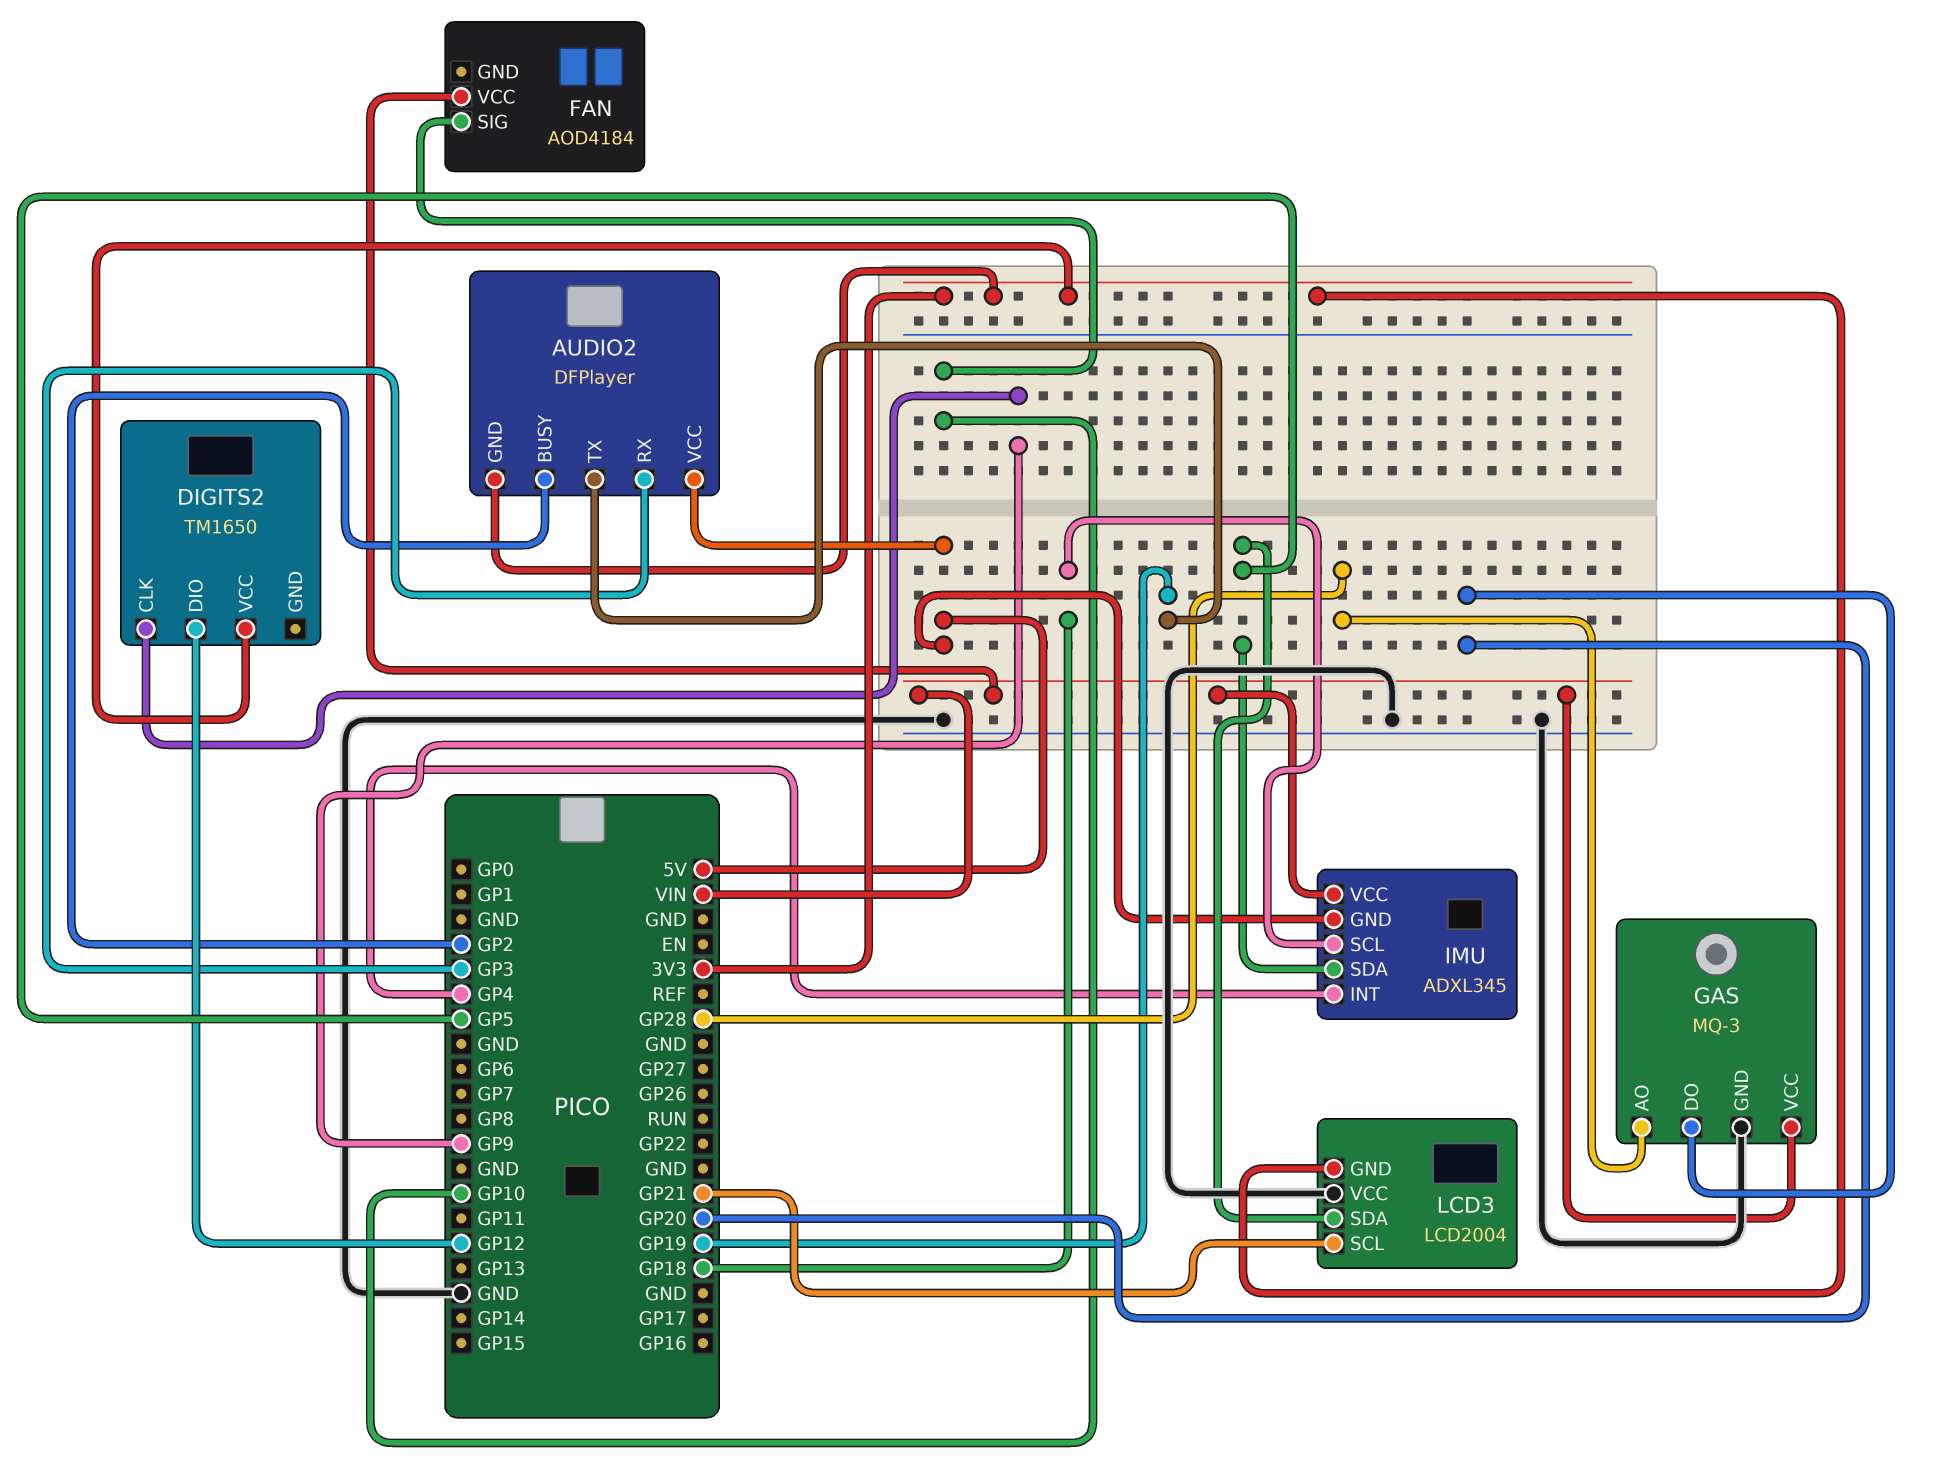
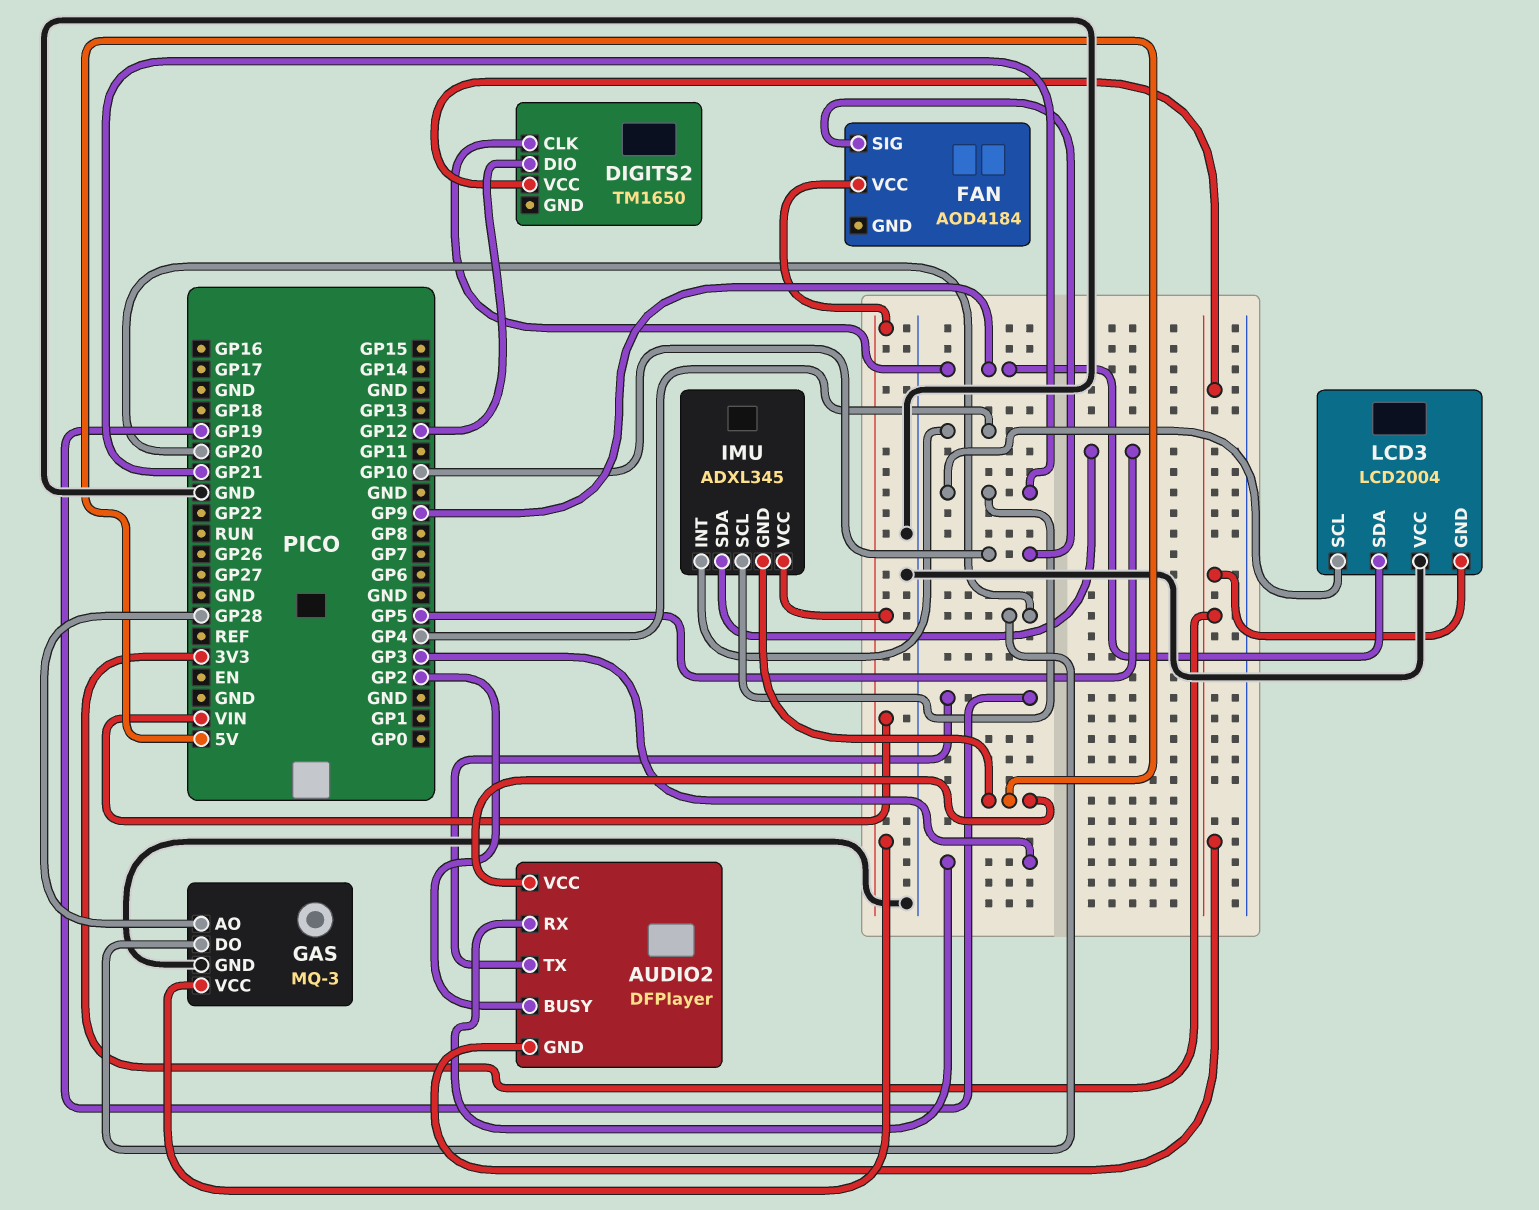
IMU pin SCL: GP18 -> GP21
LCD3 pin SDA: GP5 -> GP9

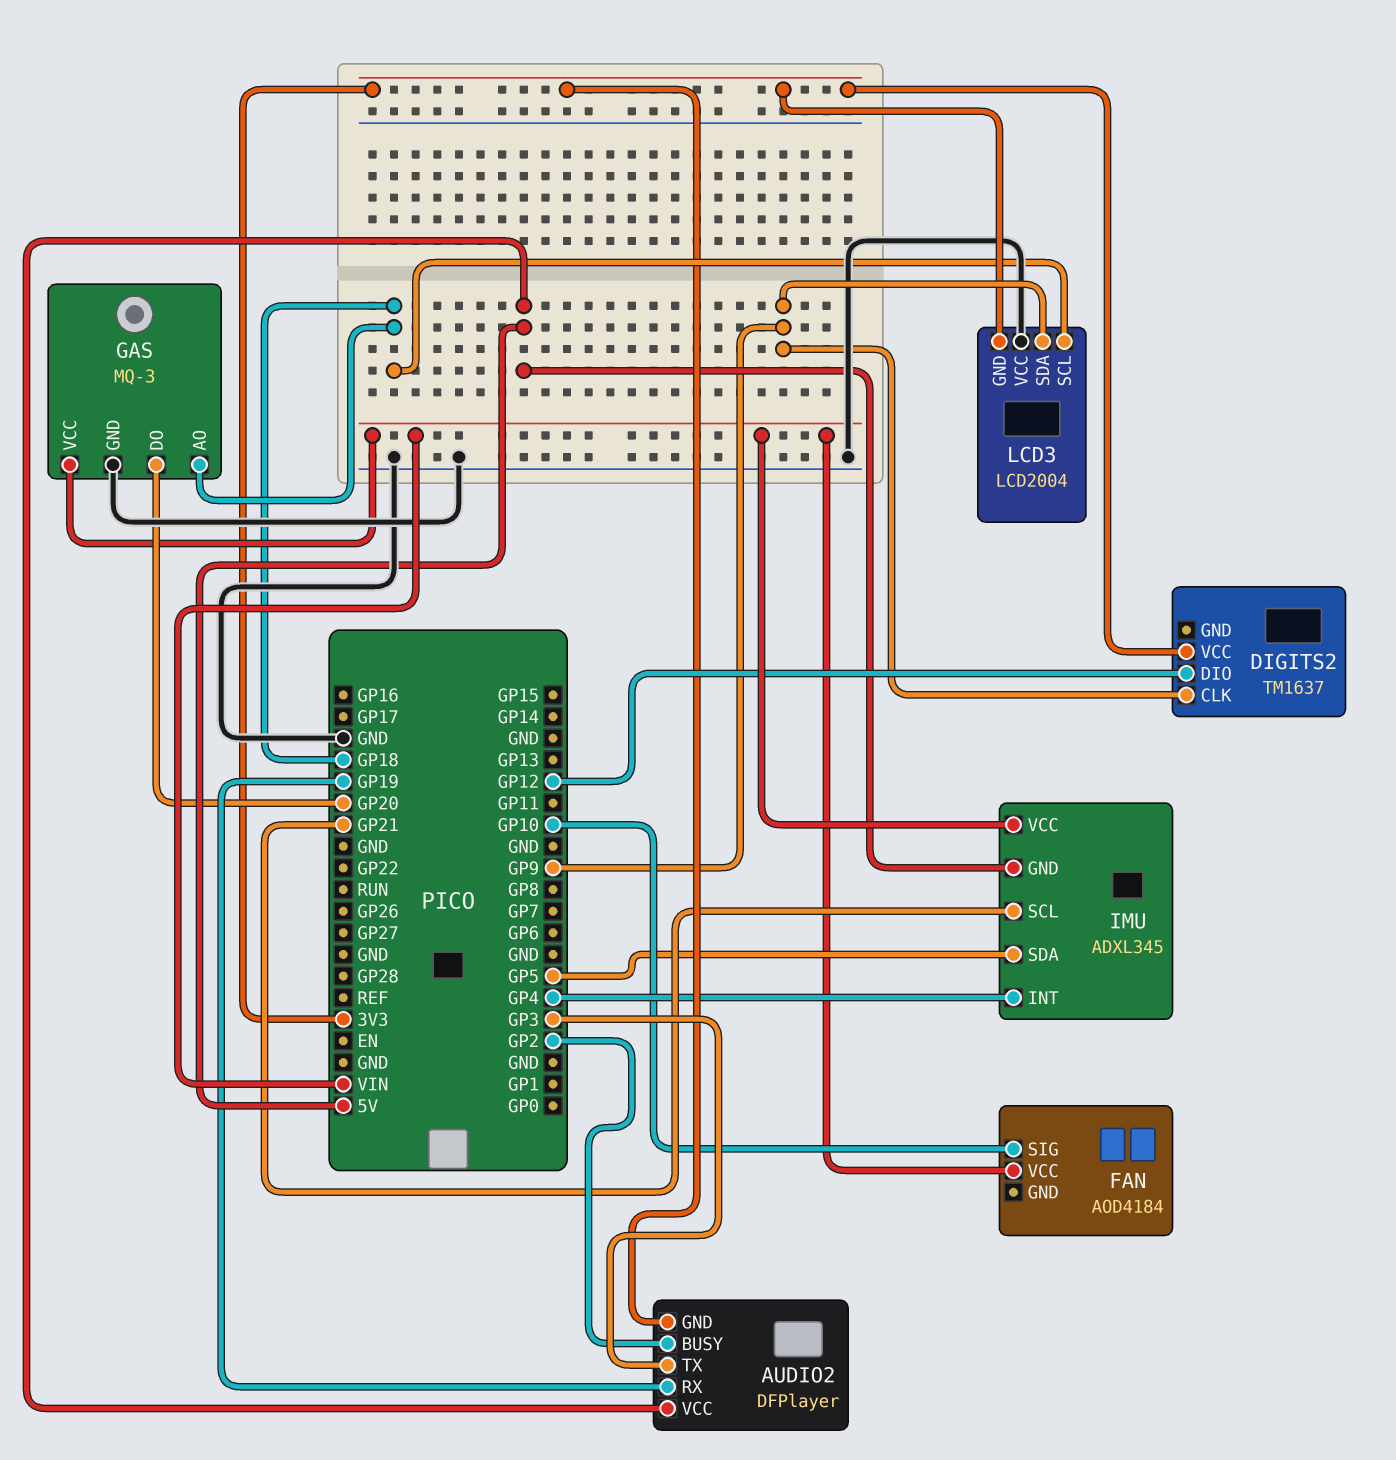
AUDIO2 pin RX: GP3 -> GP19
AUDIO2 pin TX: GP19 -> GP3
DIGITS2: TM1650 -> TM1637
GAS pin AO: GP28 -> GP18
LCD3 pin SCL: GP21 -> GP18

